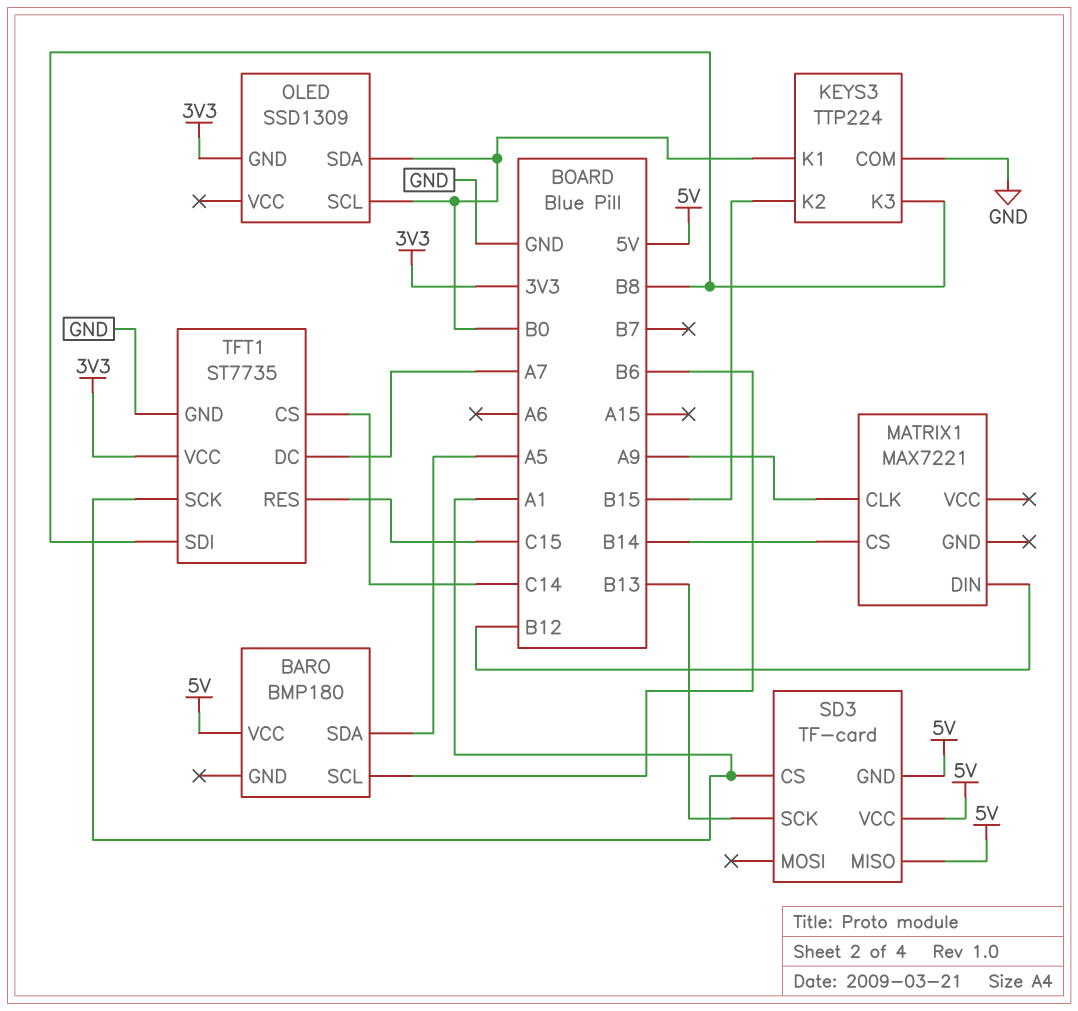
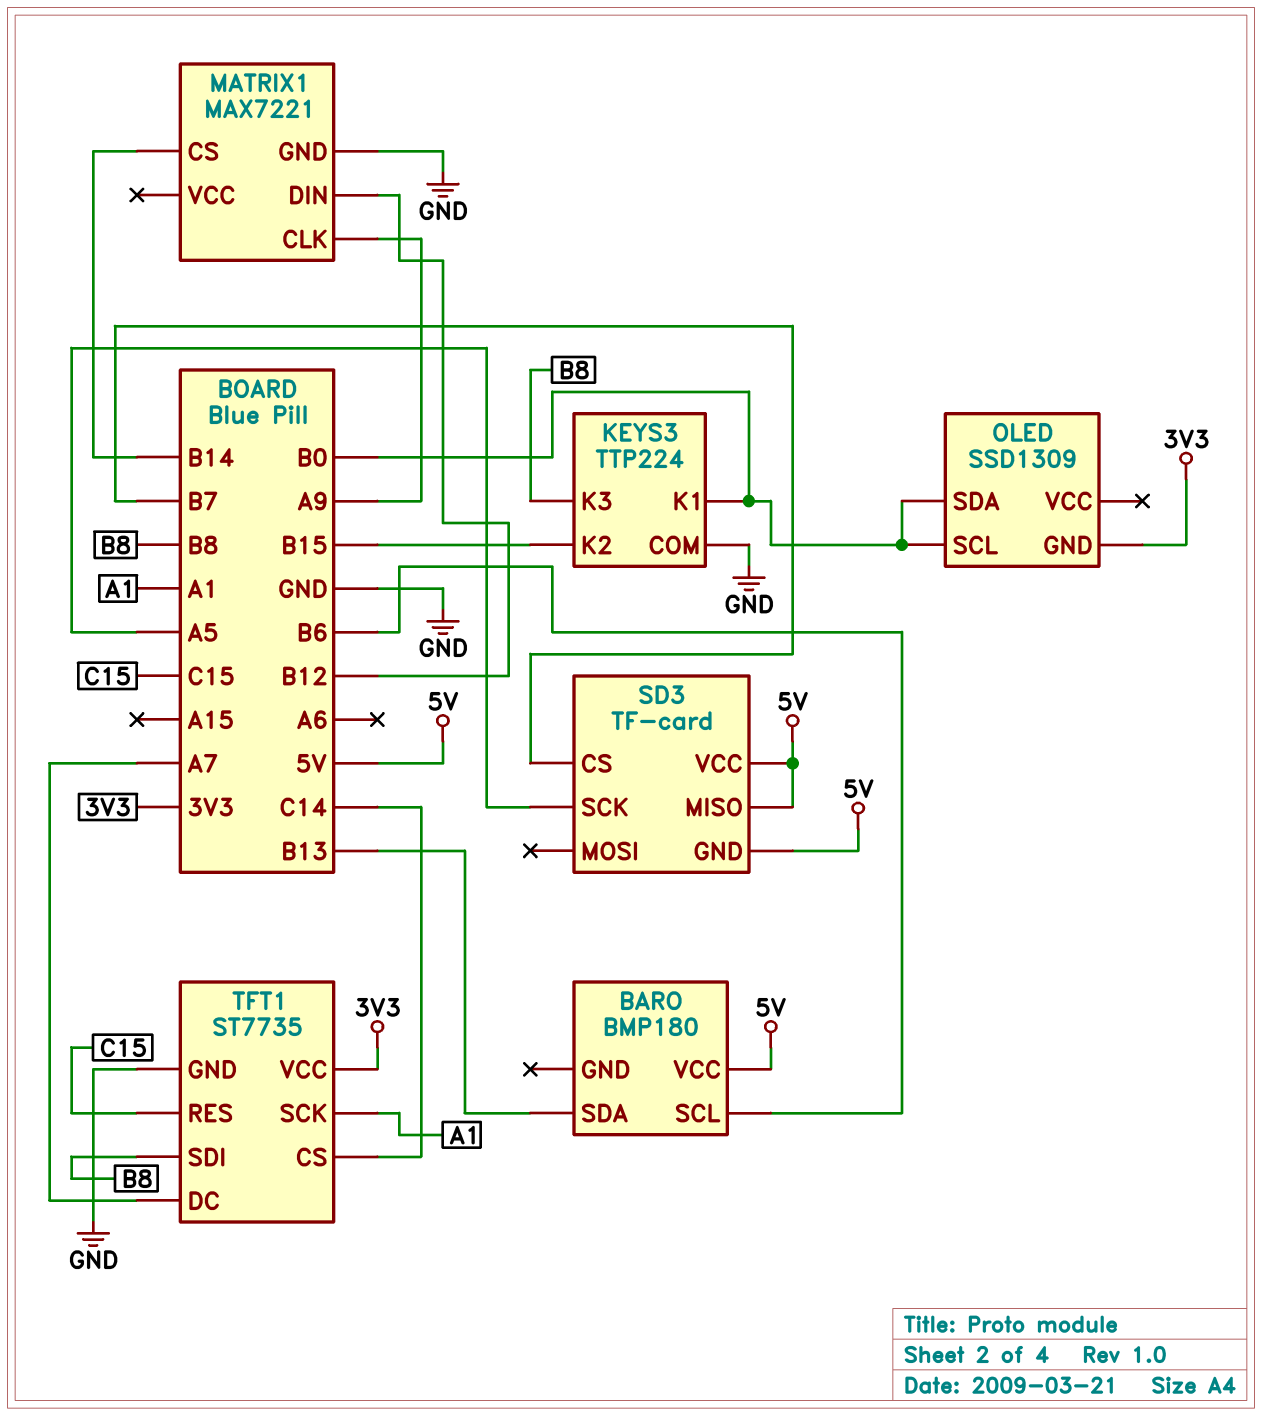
BARO pin SDA: A5 -> B13
MATRIX1 pin GND: none -> GND
SD3 pin CS: A1 -> B7
SD3 pin SCK: B13 -> A5

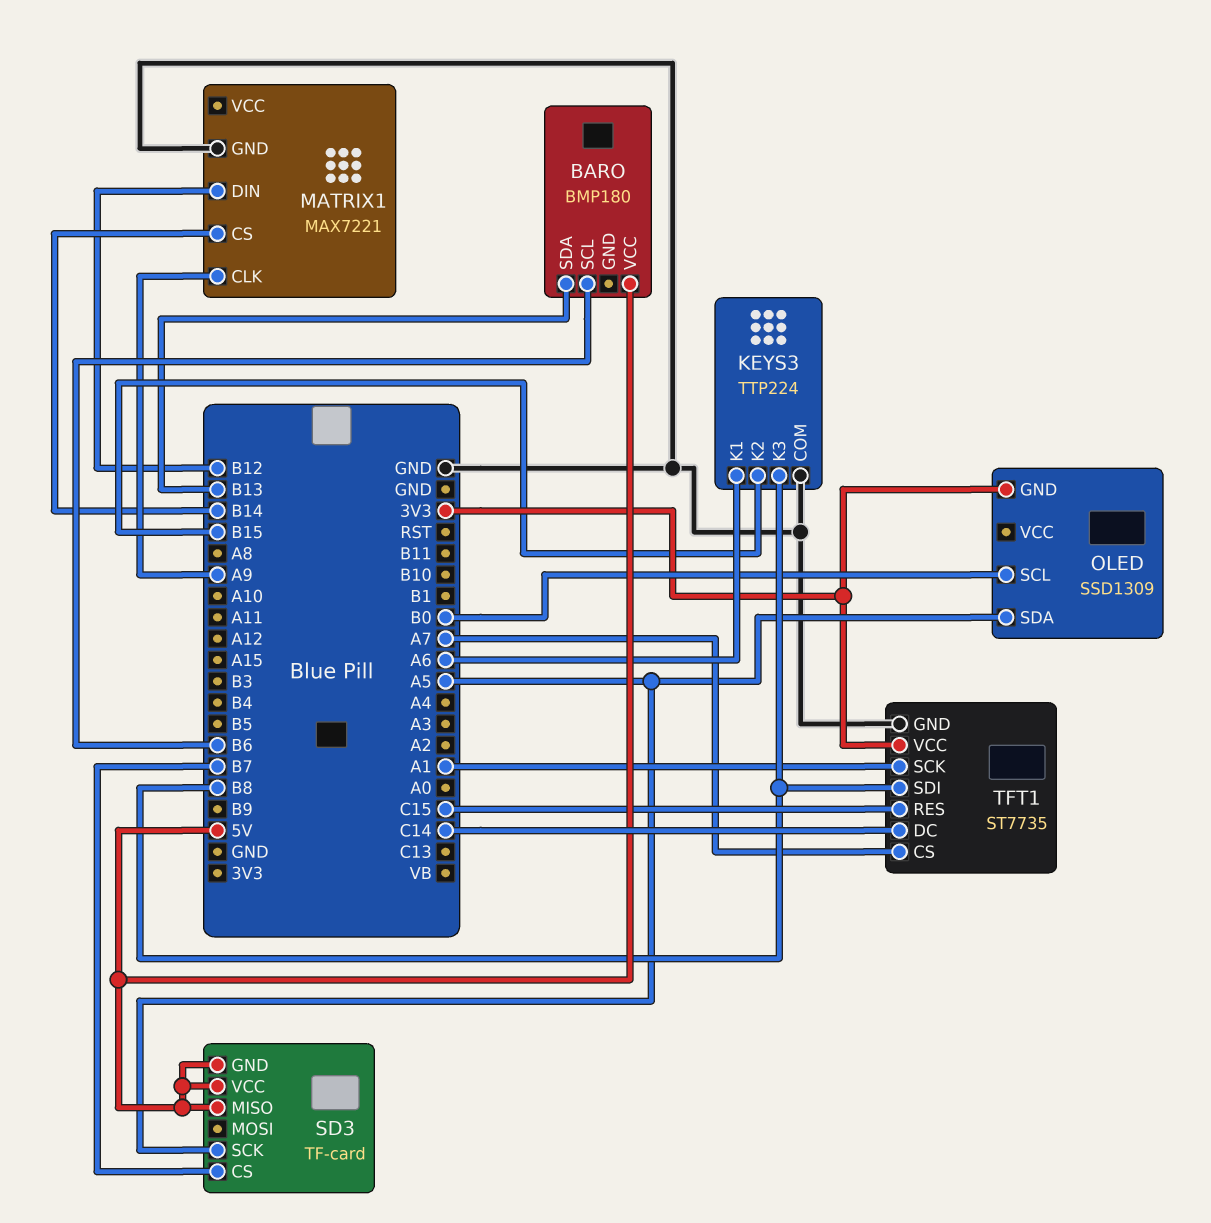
KEYS3 pin K1: B0 -> A6
OLED pin SDA: B0 -> A5
TFT1 pin CS: C14 -> A7
TFT1 pin DC: A7 -> C14

